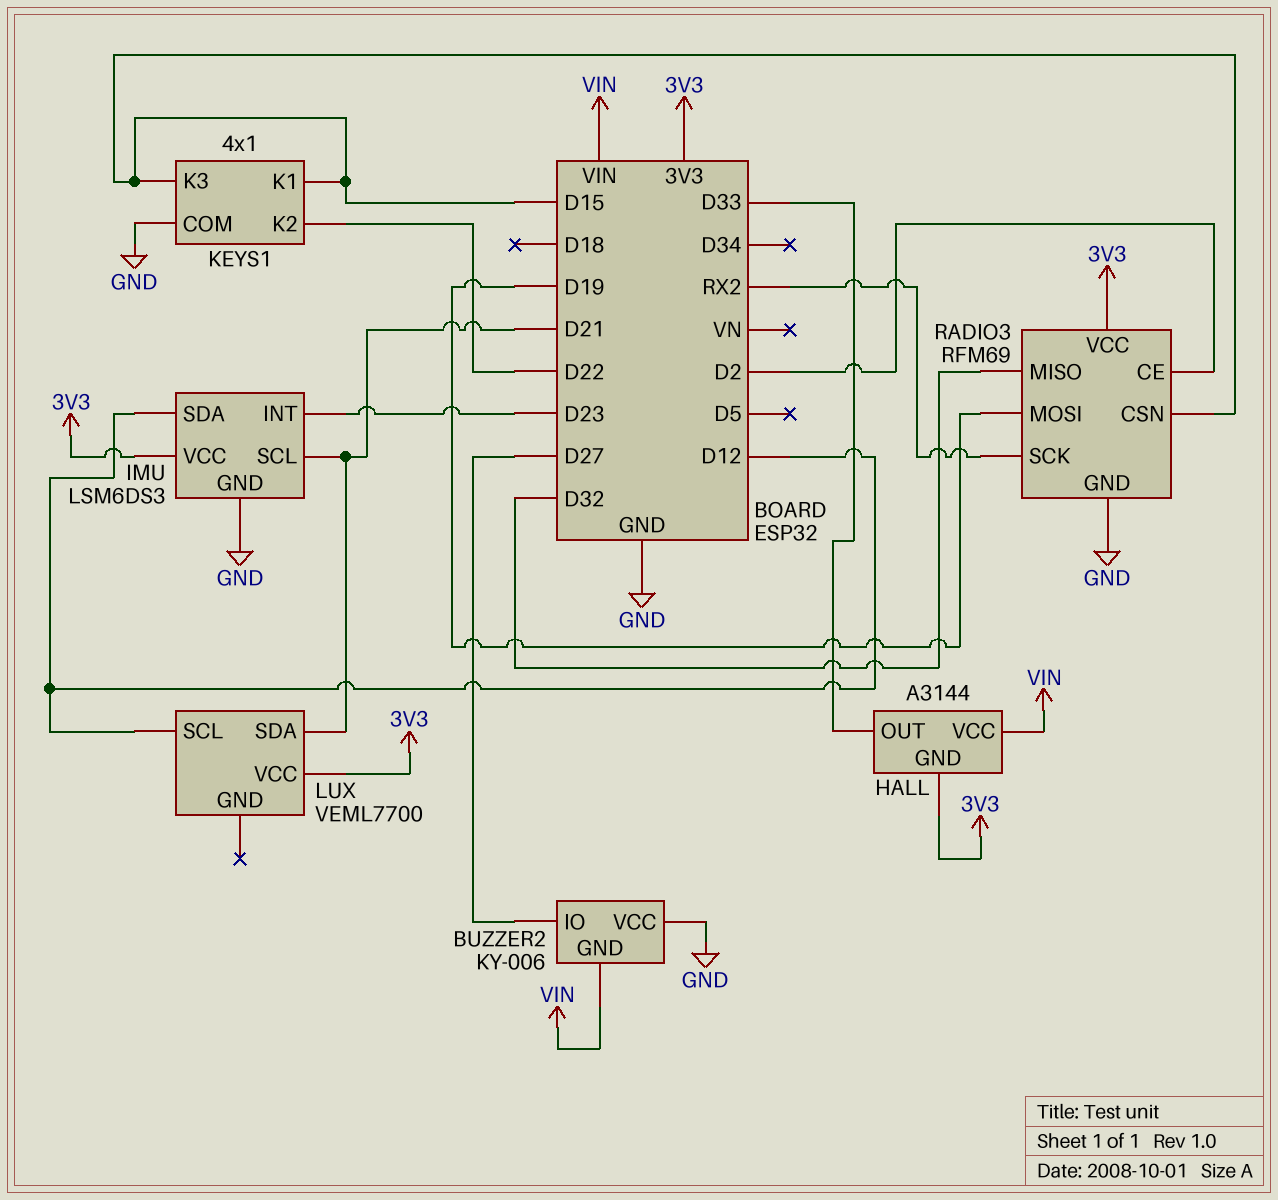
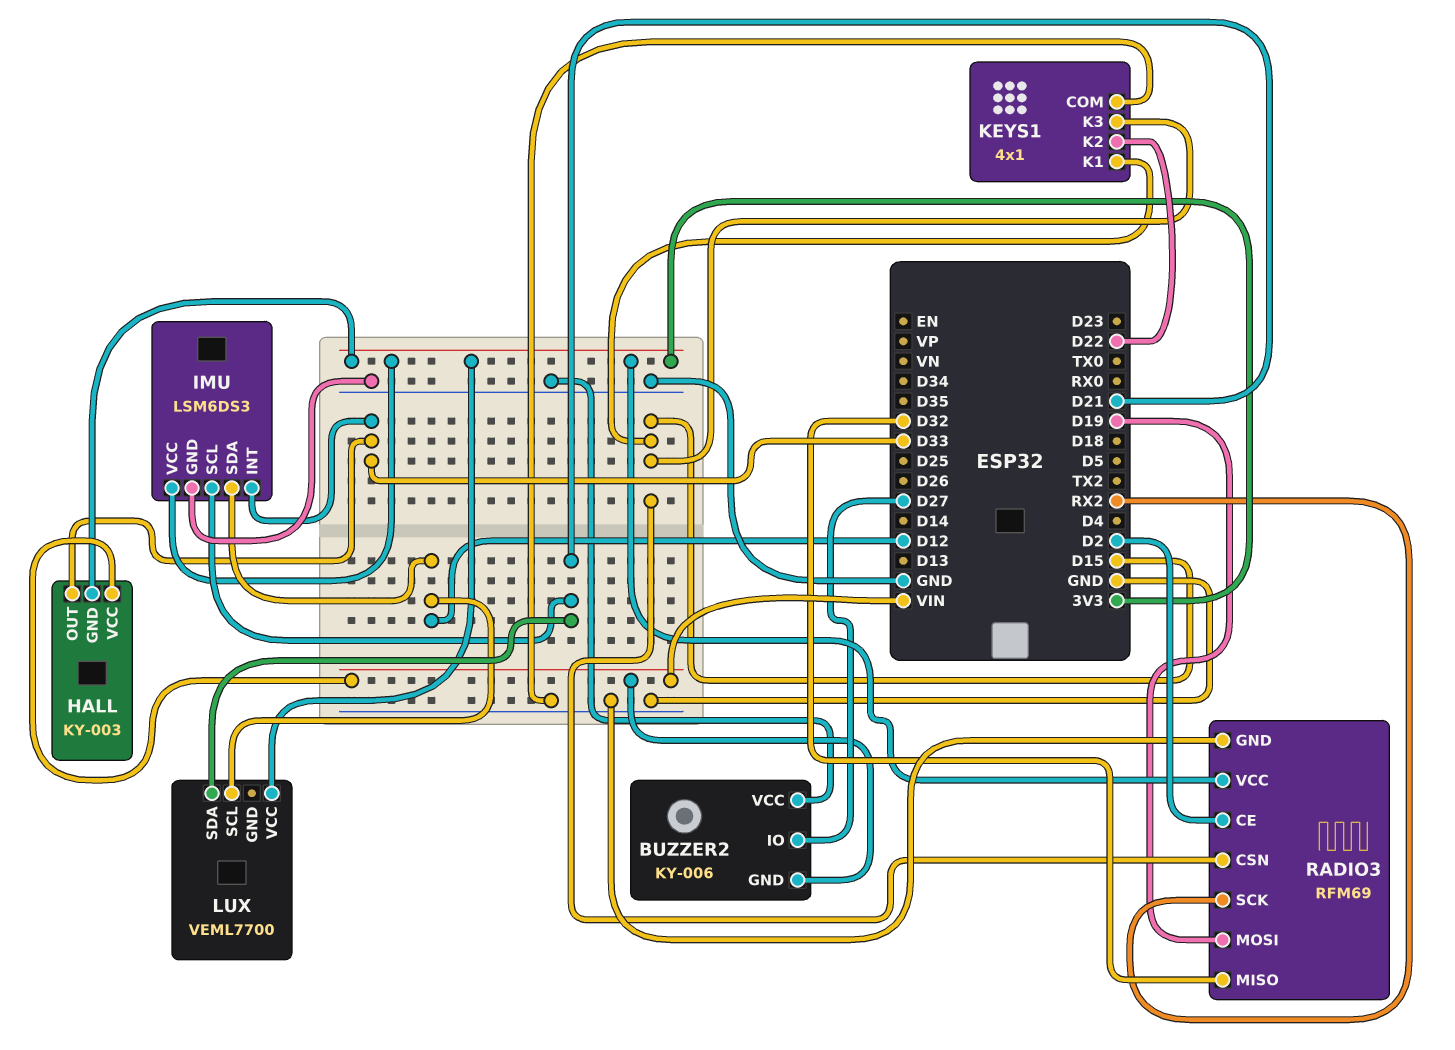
HALL: A3144 -> KY-003
IMU pin INT: D23 -> D33

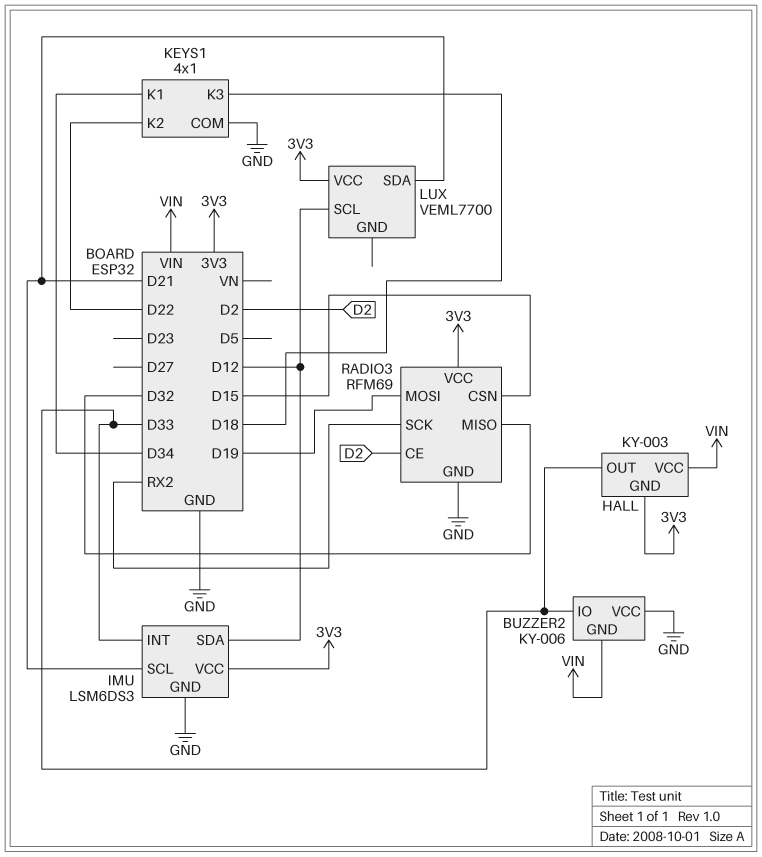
BUZZER2 pin IO: D27 -> D33
KEYS1 pin K1: D15 -> D34
KEYS1 pin K3: D15 -> D18

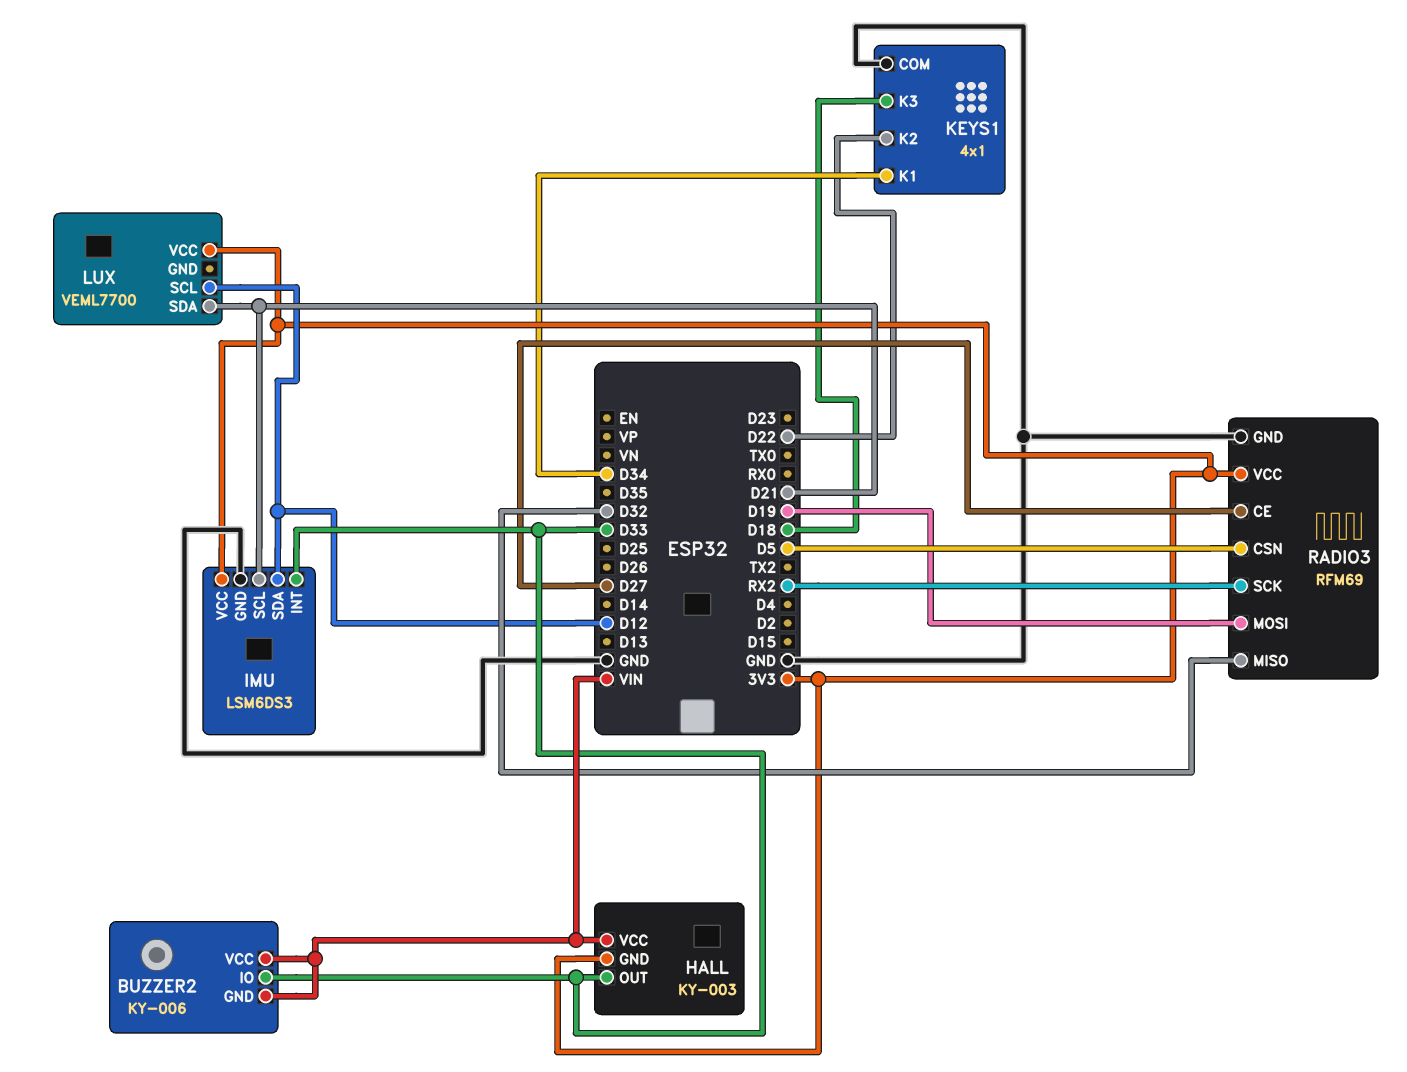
BUZZER2 pin VCC: GND -> VIN
RADIO3 pin CE: D2 -> D27
RADIO3 pin CSN: D15 -> D5

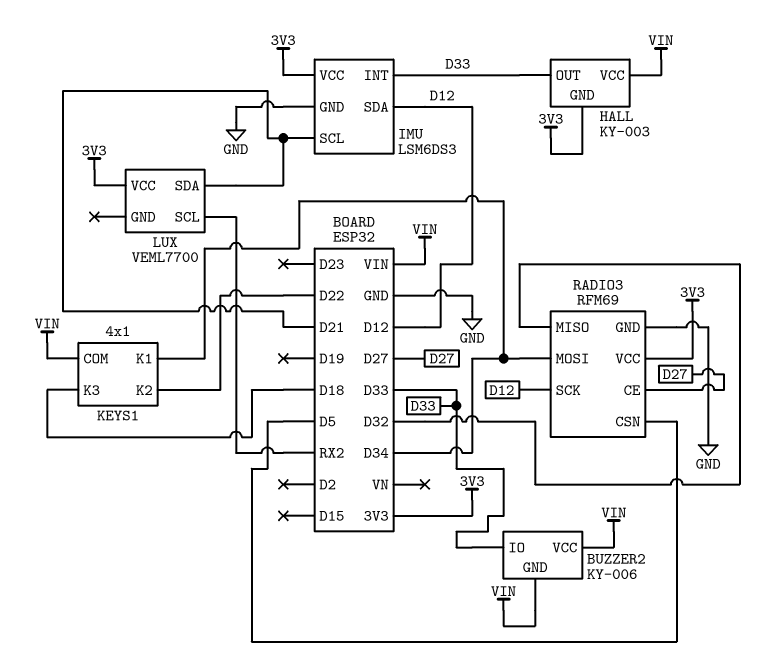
KEYS1 pin COM: GND -> VIN
LUX pin SCL: D12 -> RX2
RADIO3 pin MOSI: D19 -> D34
RADIO3 pin SCK: RX2 -> D12

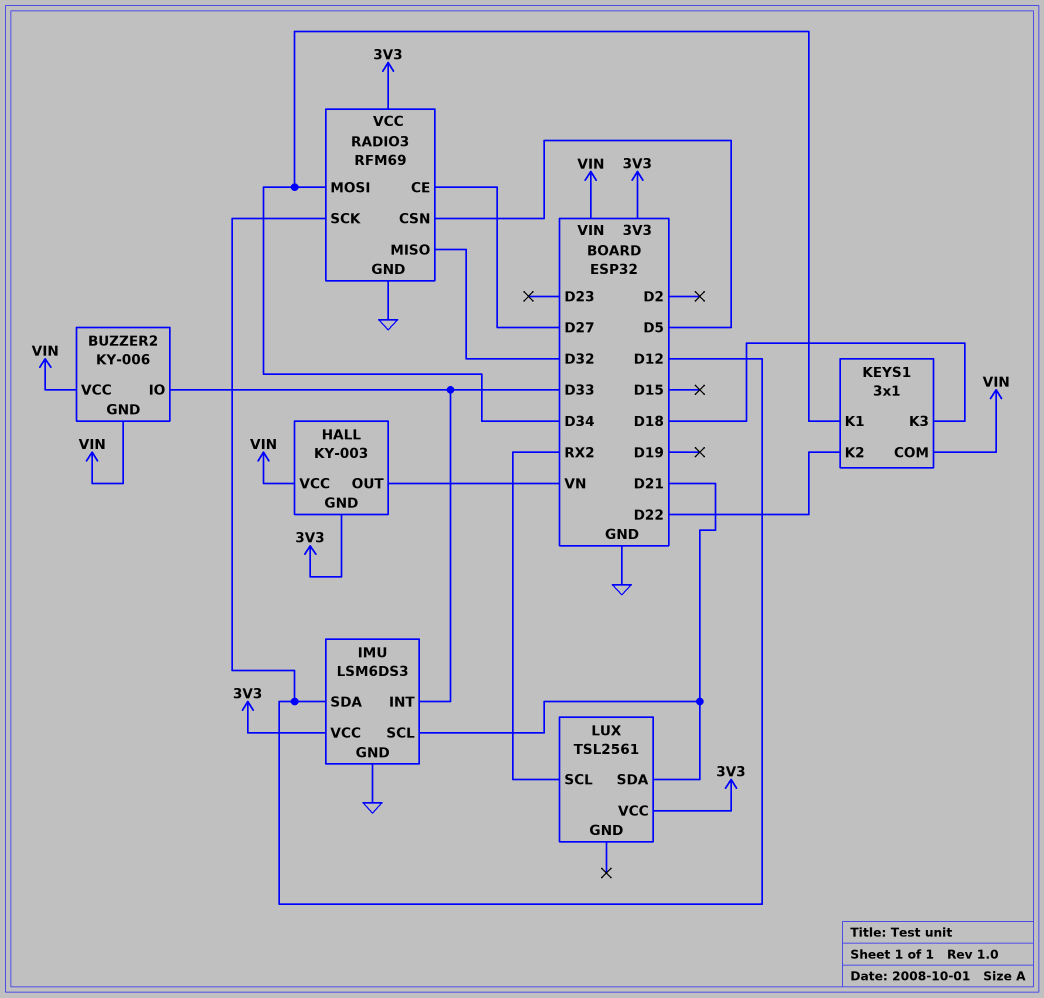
HALL pin OUT: D33 -> VN
KEYS1: 4x1 -> 3x1
LUX: VEML7700 -> TSL2561

